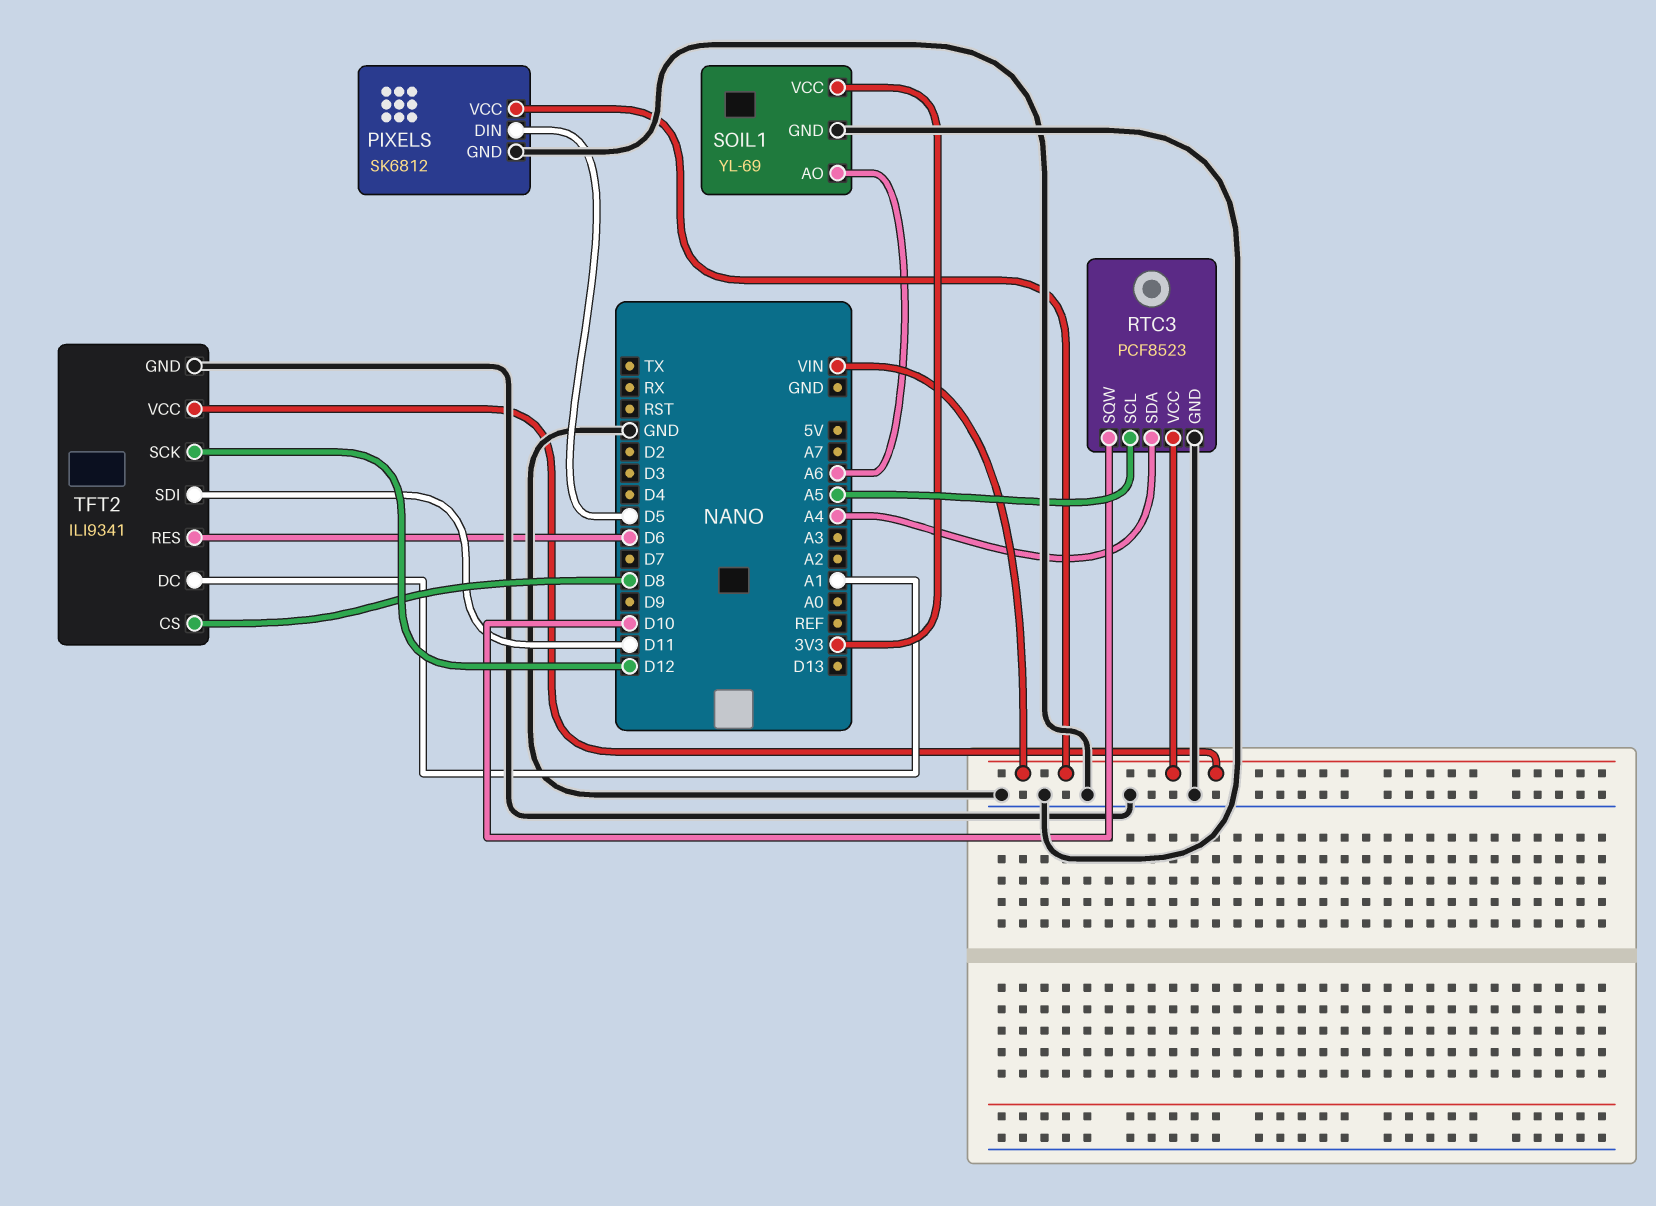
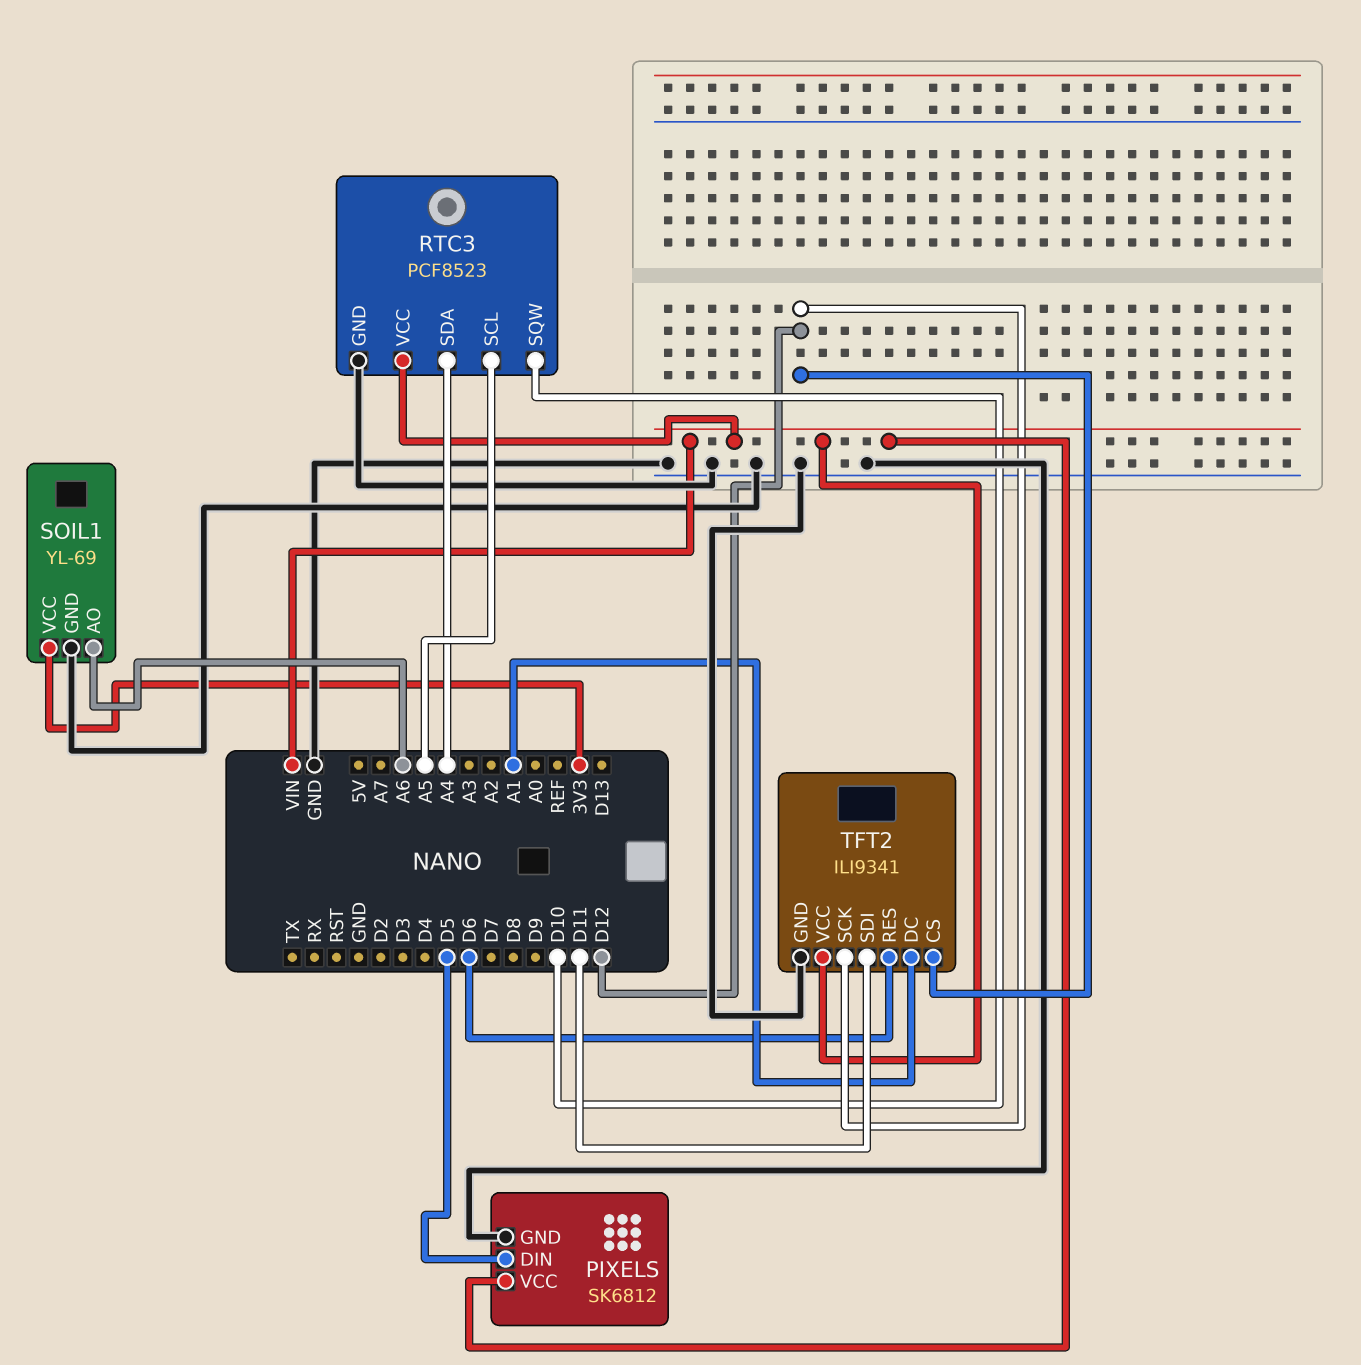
TFT2 pin CS: D8 -> D12

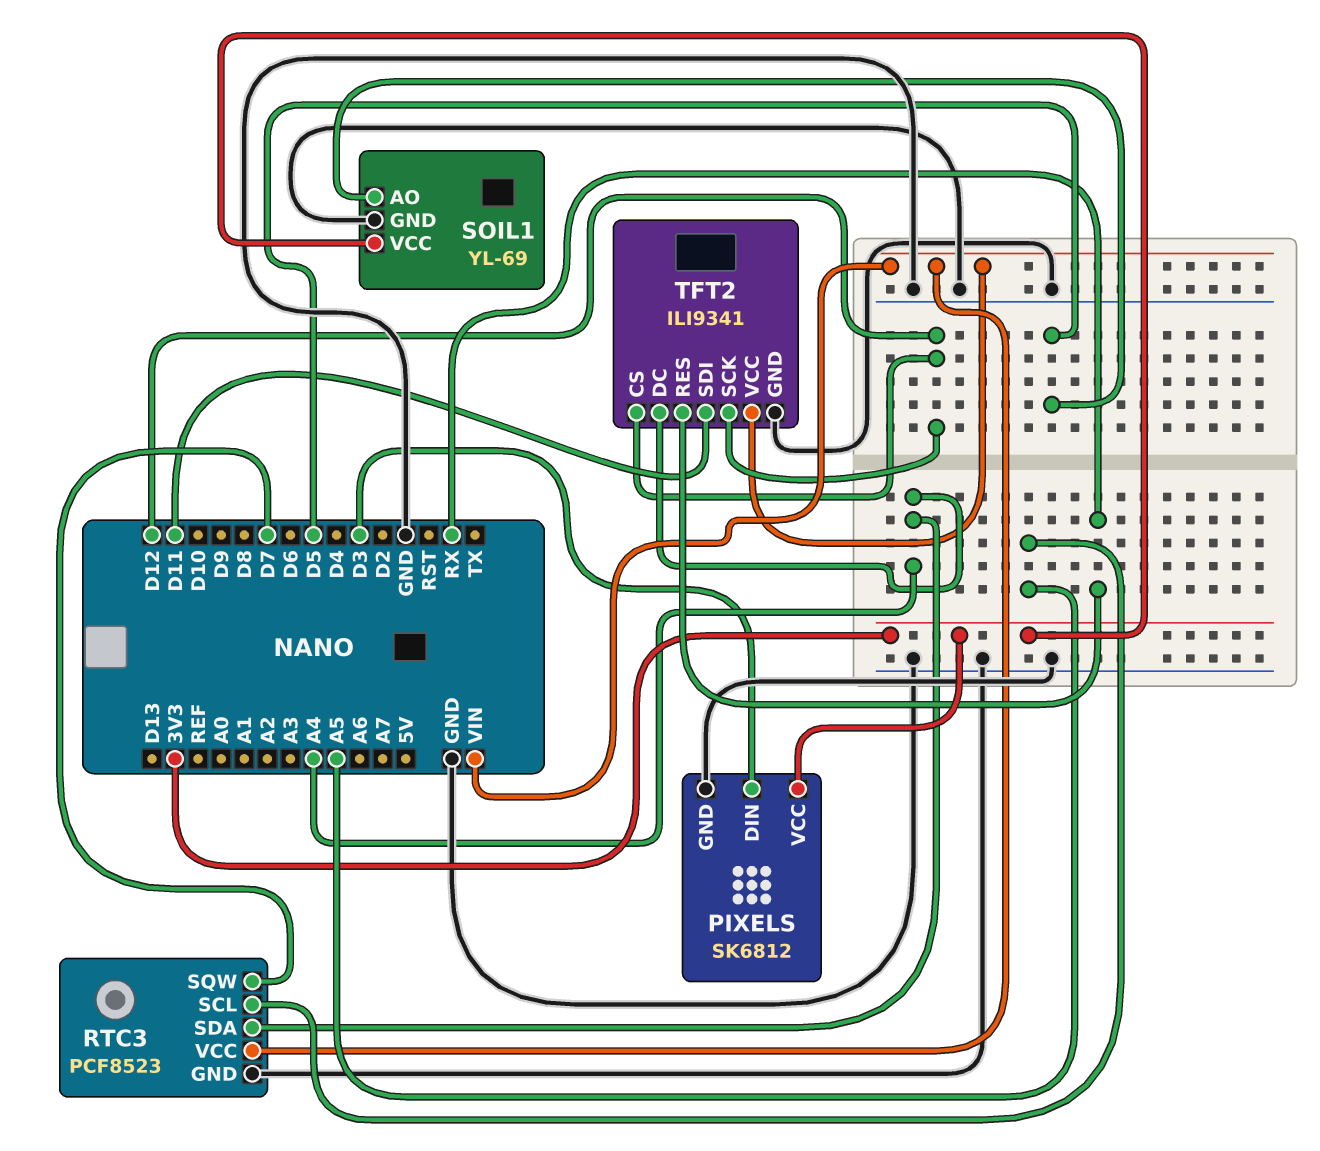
PIXELS pin DIN: D5 -> D3
PIXELS pin VCC: VIN -> 3V3
RTC3 pin SQW: D10 -> D7
SOIL1 pin AO: A6 -> D5
TFT2 pin DC: A1 -> A4
TFT2 pin RES: D6 -> RX

